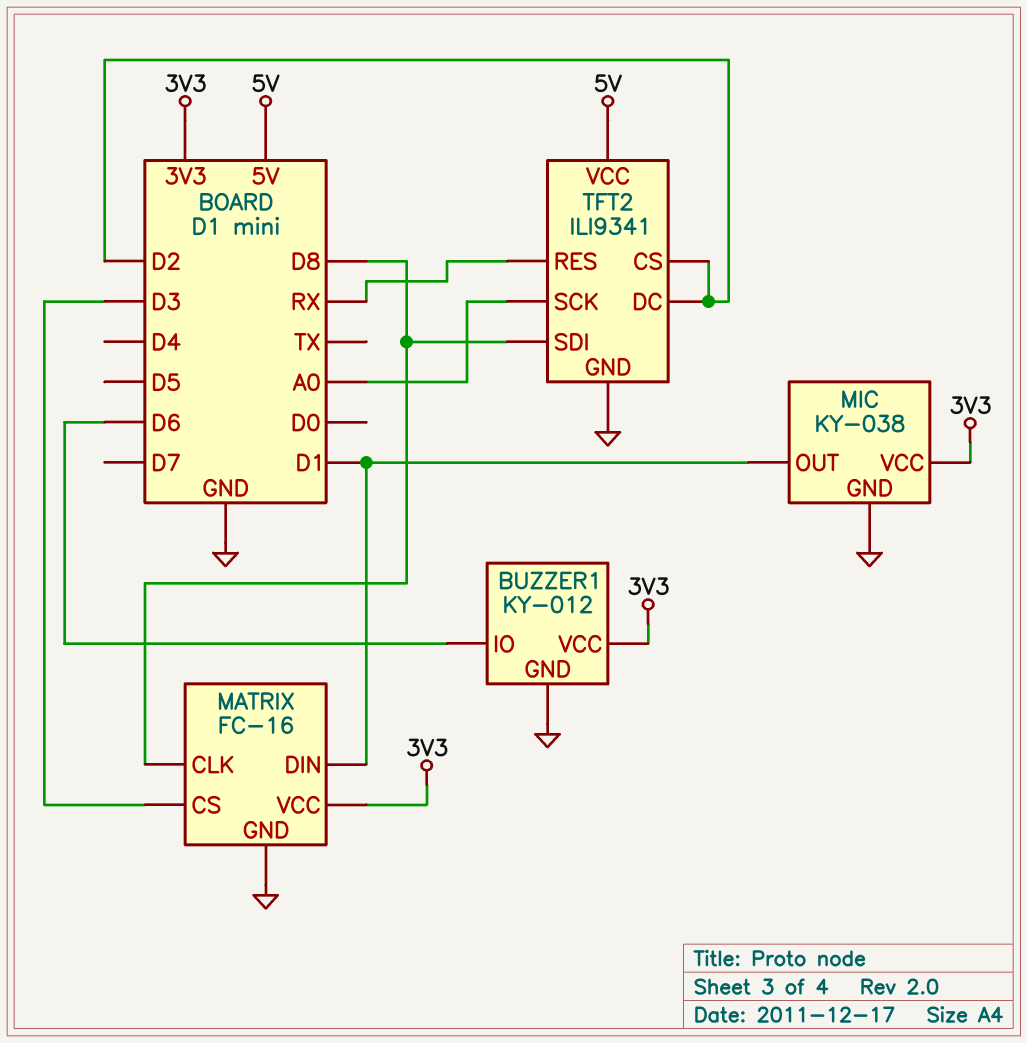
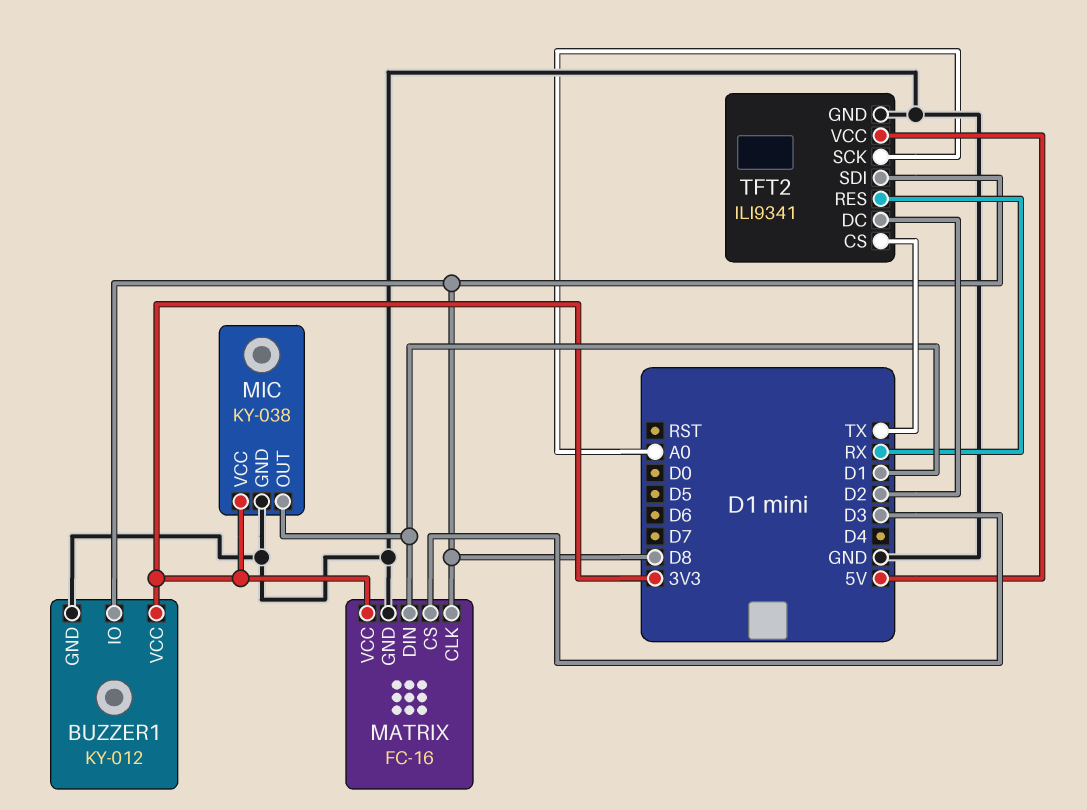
BUZZER1 pin IO: D6 -> D8
TFT2 pin CS: D2 -> TX

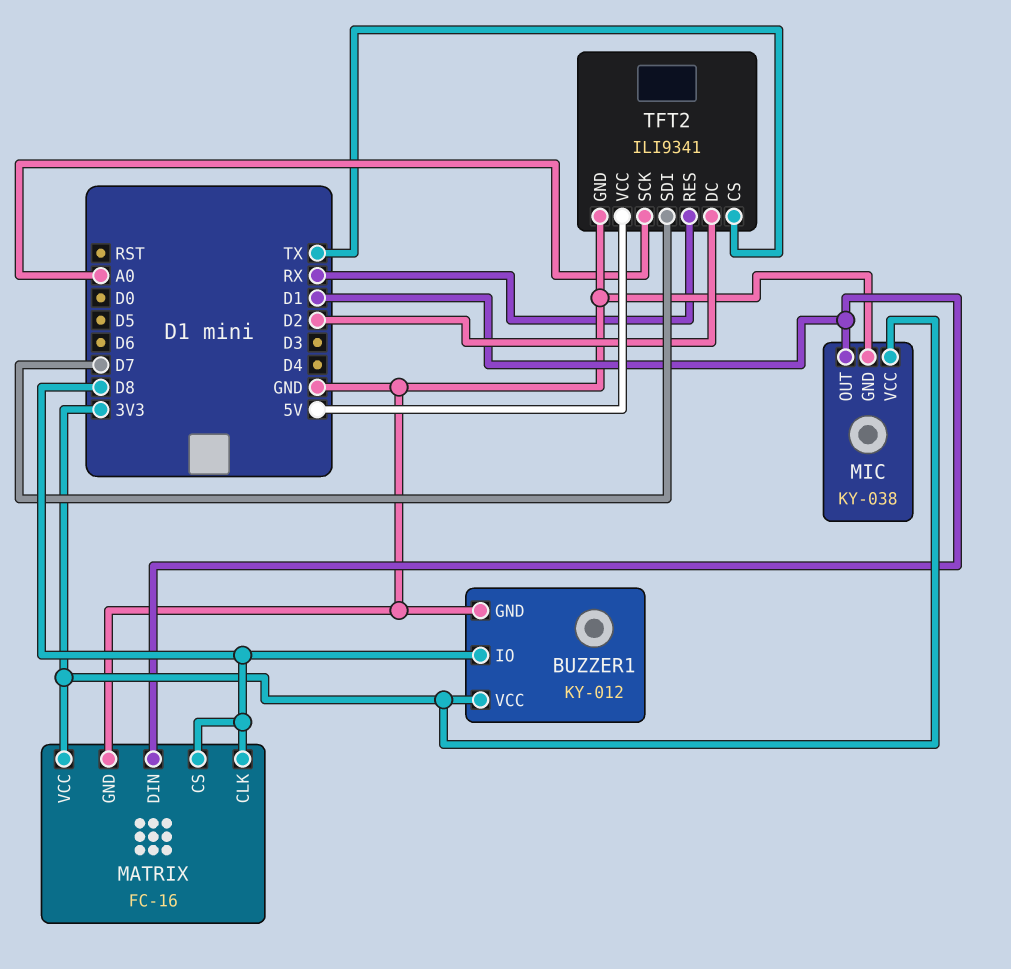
MATRIX pin CS: D3 -> D8
TFT2 pin SDI: D8 -> D7

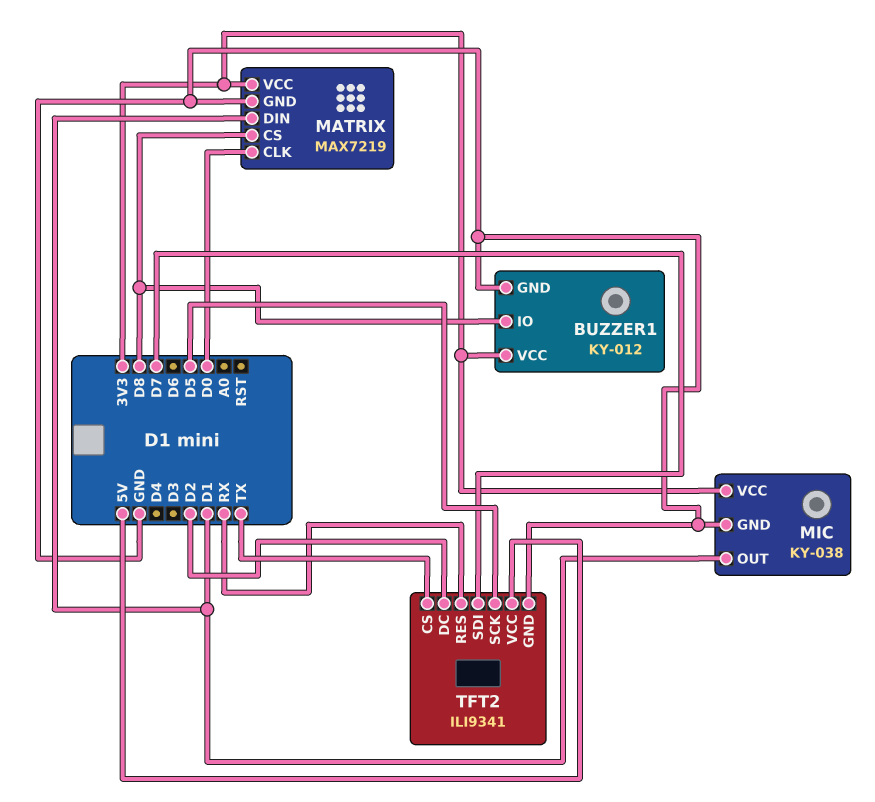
MATRIX: FC-16 -> MAX7219
MATRIX pin CLK: D8 -> D0
TFT2 pin SCK: A0 -> D5

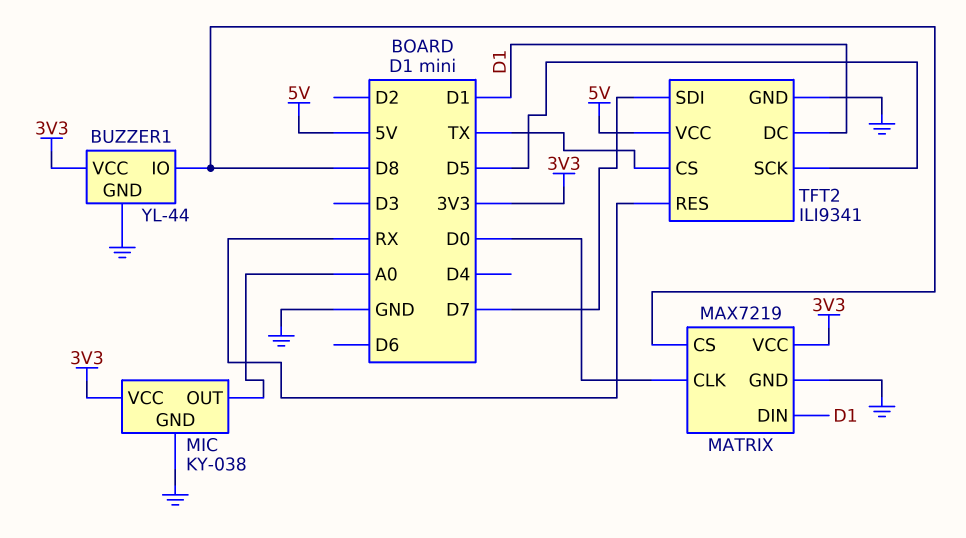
BUZZER1: KY-012 -> YL-44
MIC pin OUT: D1 -> A0
TFT2 pin DC: D2 -> D1

